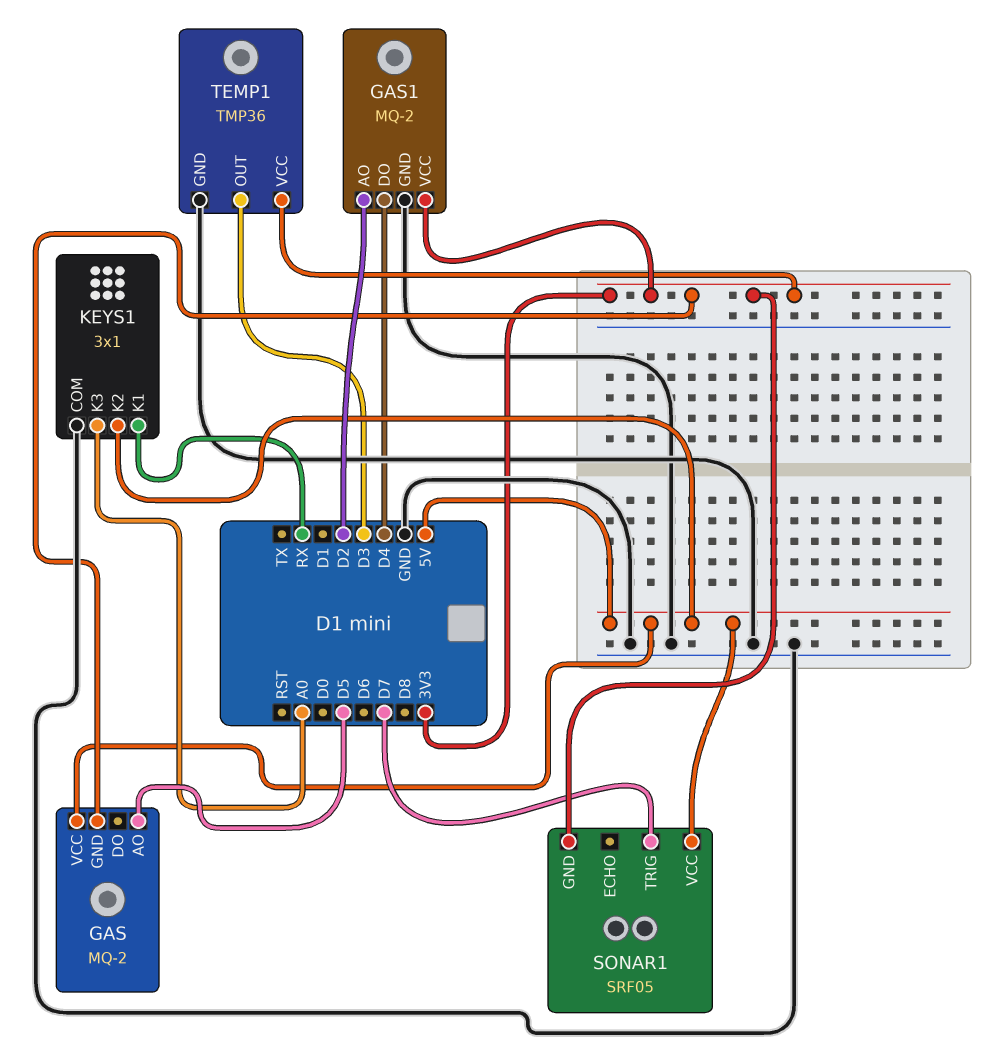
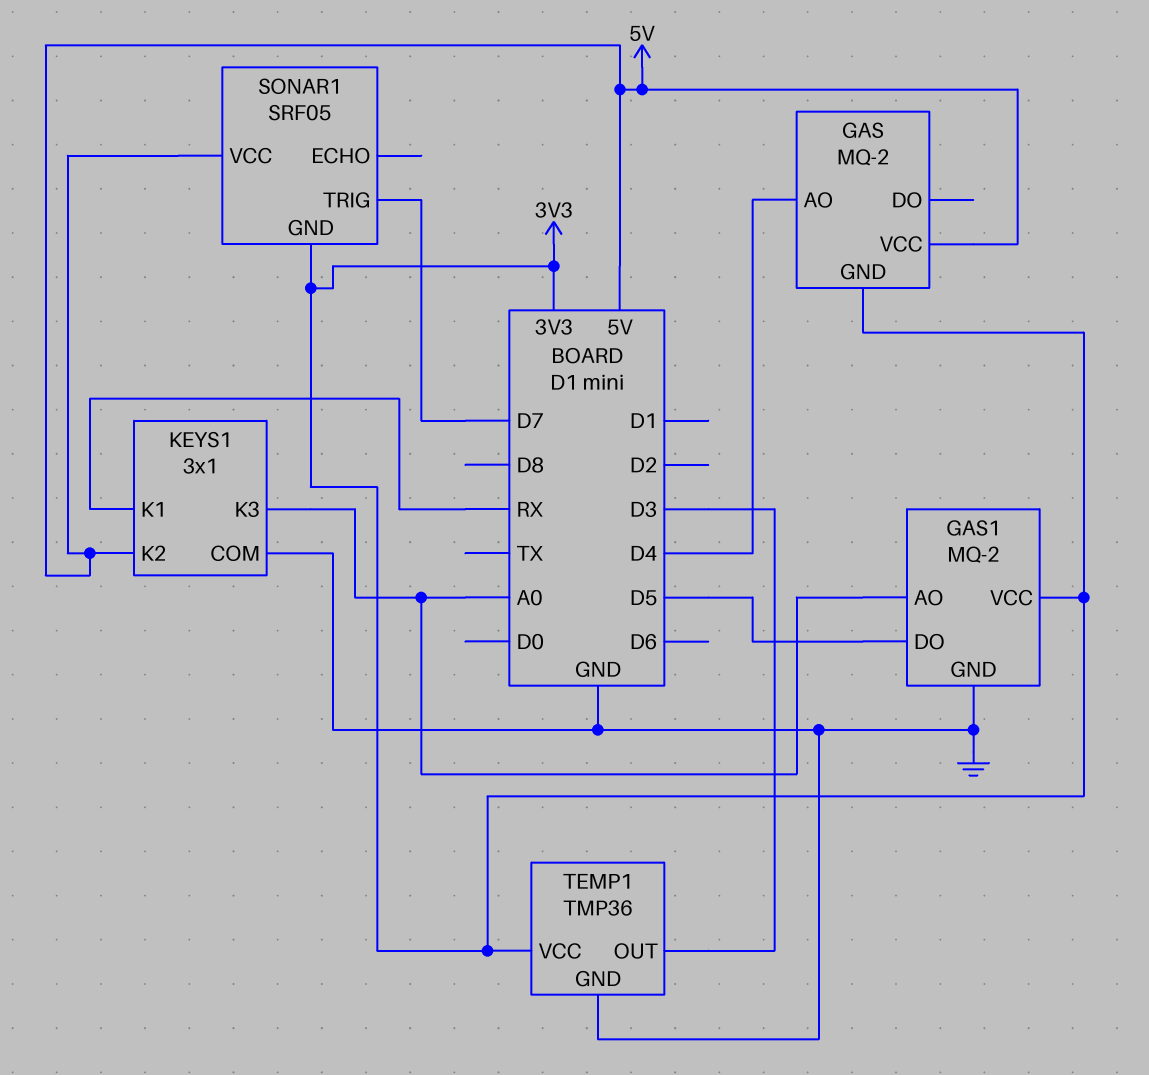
GAS pin AO: D5 -> D4
GAS1 pin AO: D2 -> A0
GAS1 pin DO: D4 -> D5

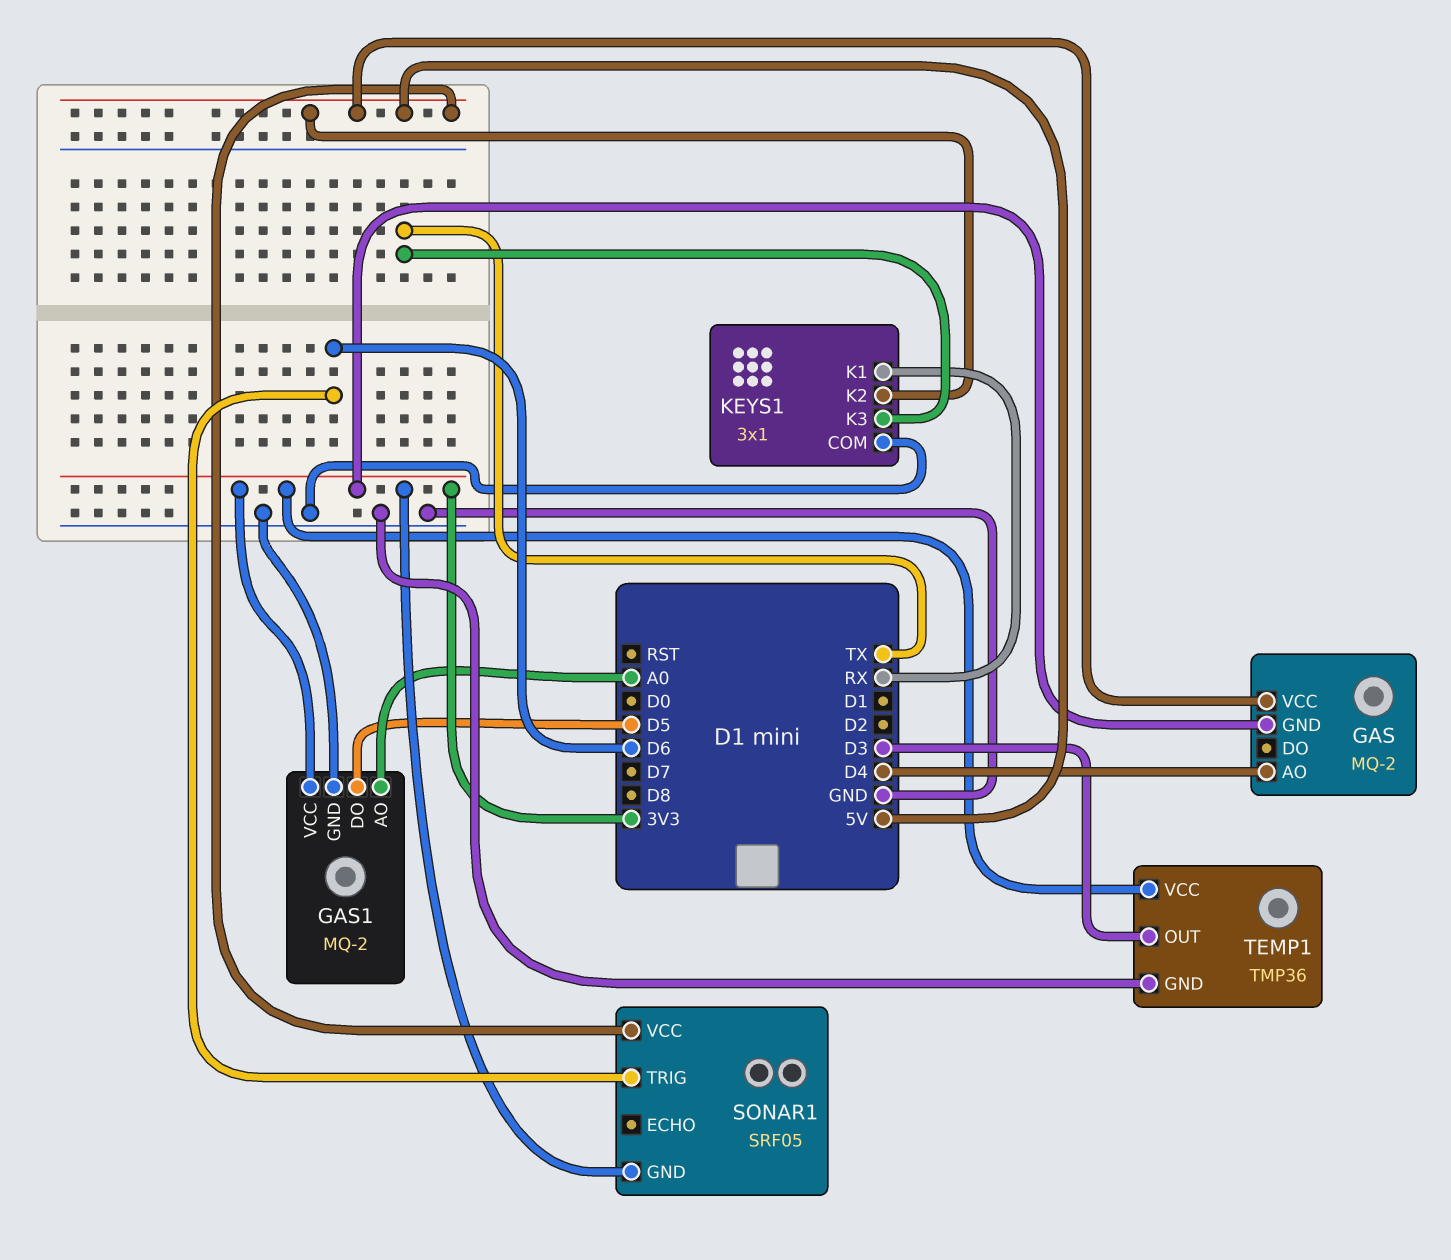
KEYS1 pin K3: A0 -> TX
SONAR1 pin TRIG: D7 -> D6

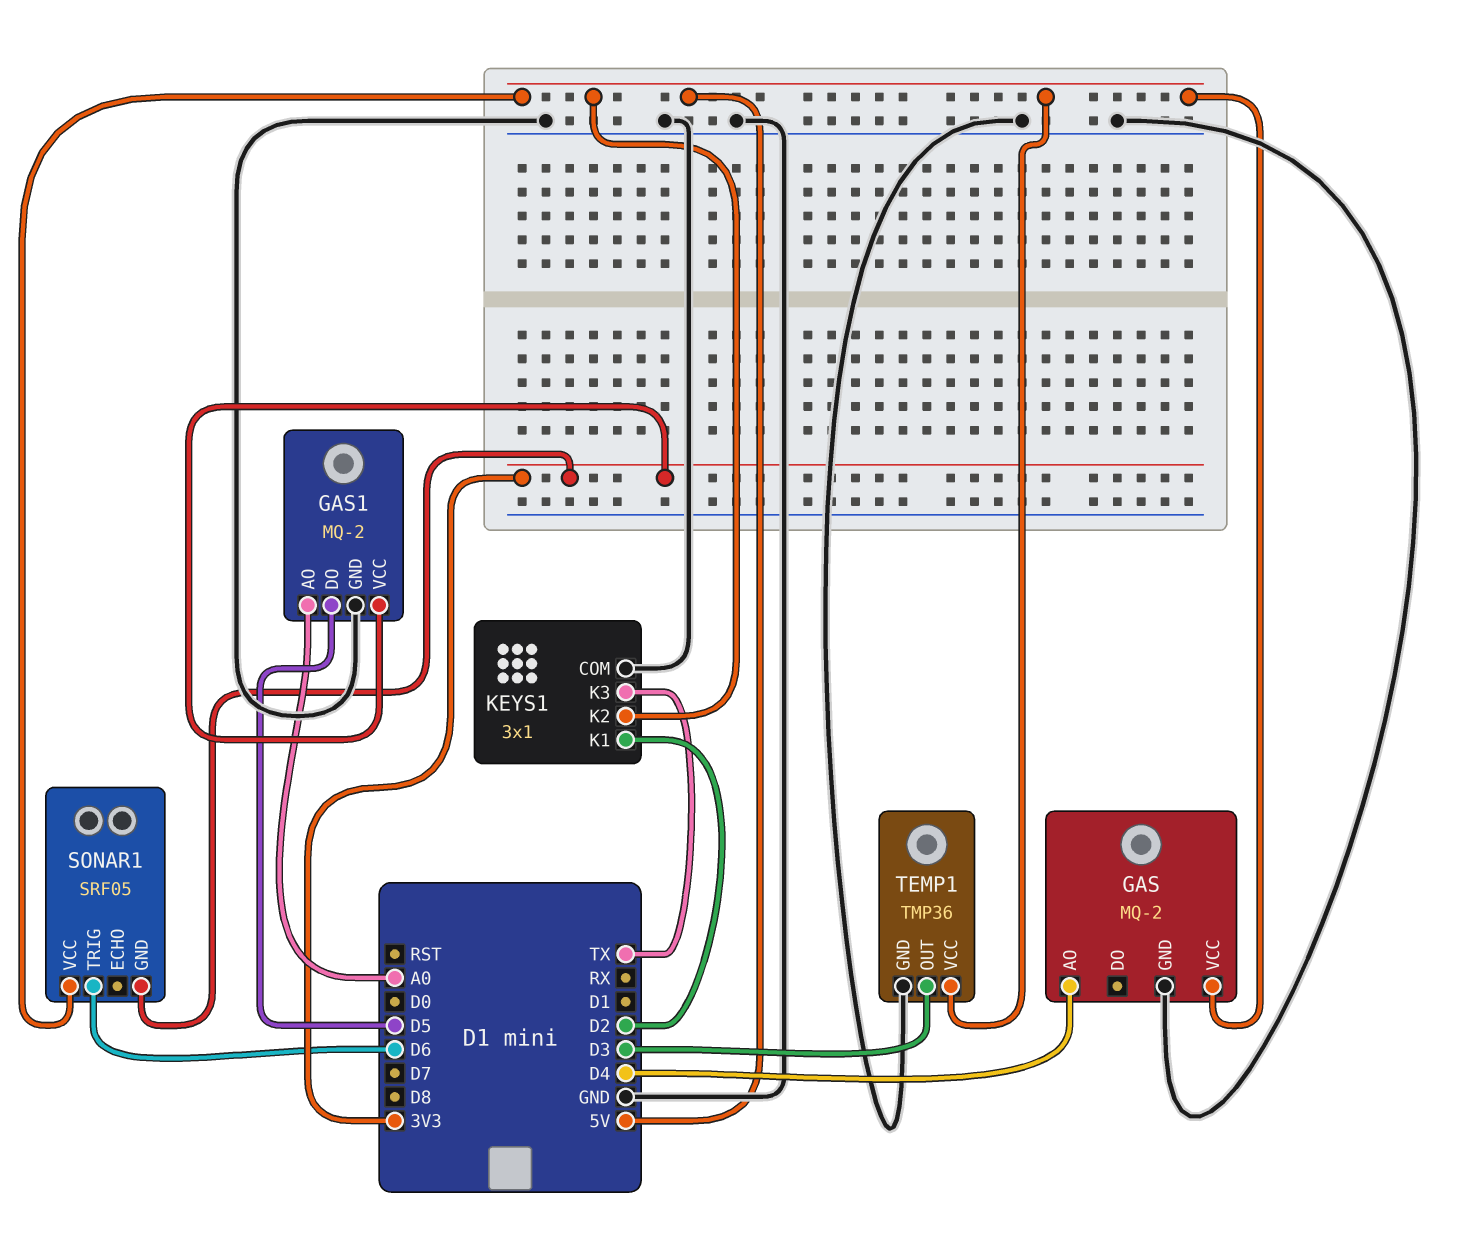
GAS pin GND: 3V3 -> GND
KEYS1 pin K1: RX -> D2
TEMP1 pin VCC: 3V3 -> 5V

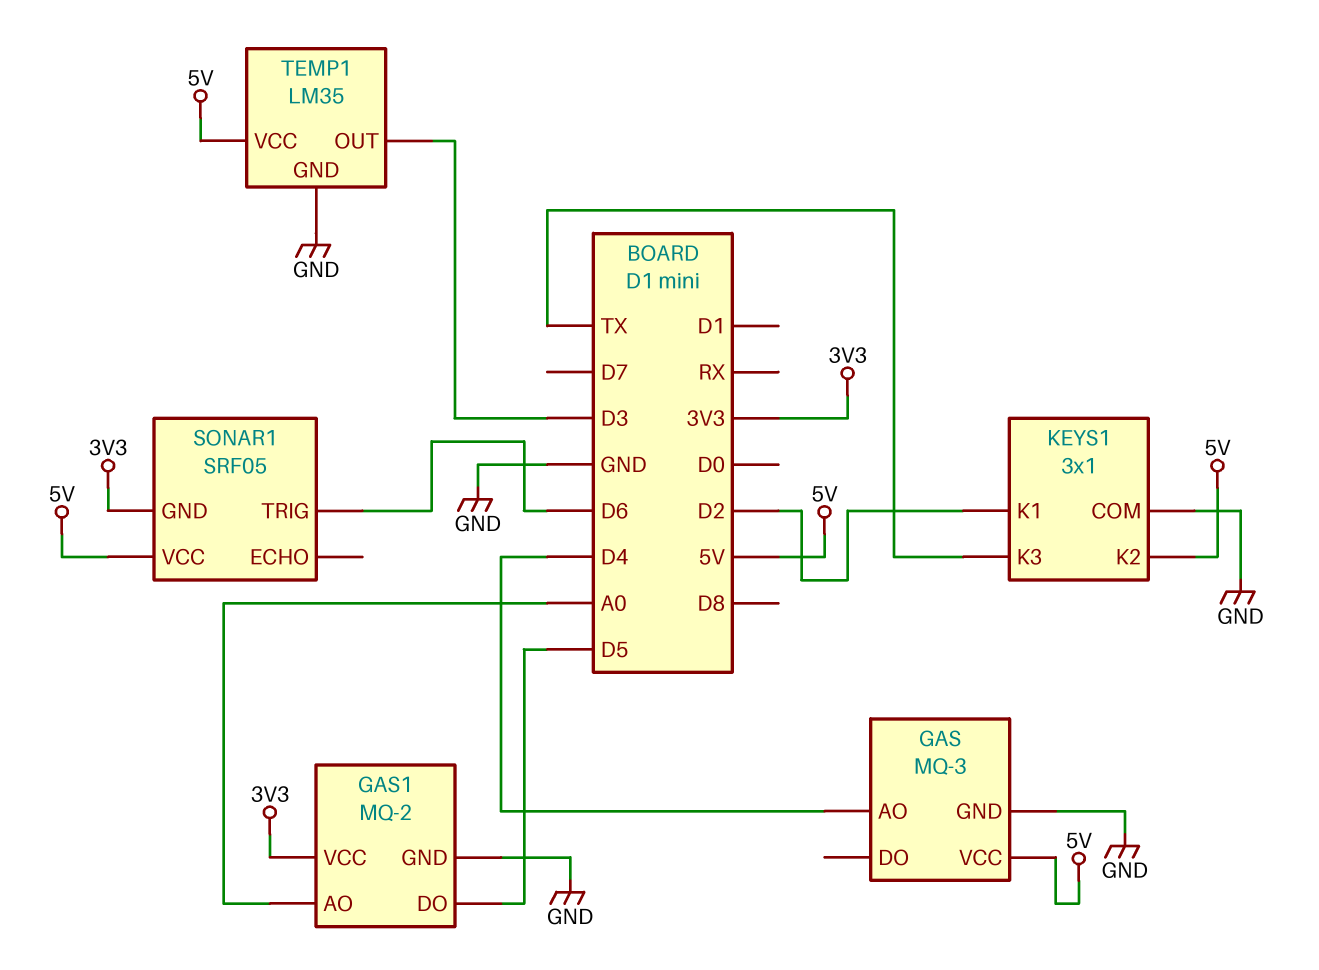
GAS: MQ-2 -> MQ-3
TEMP1: TMP36 -> LM35

